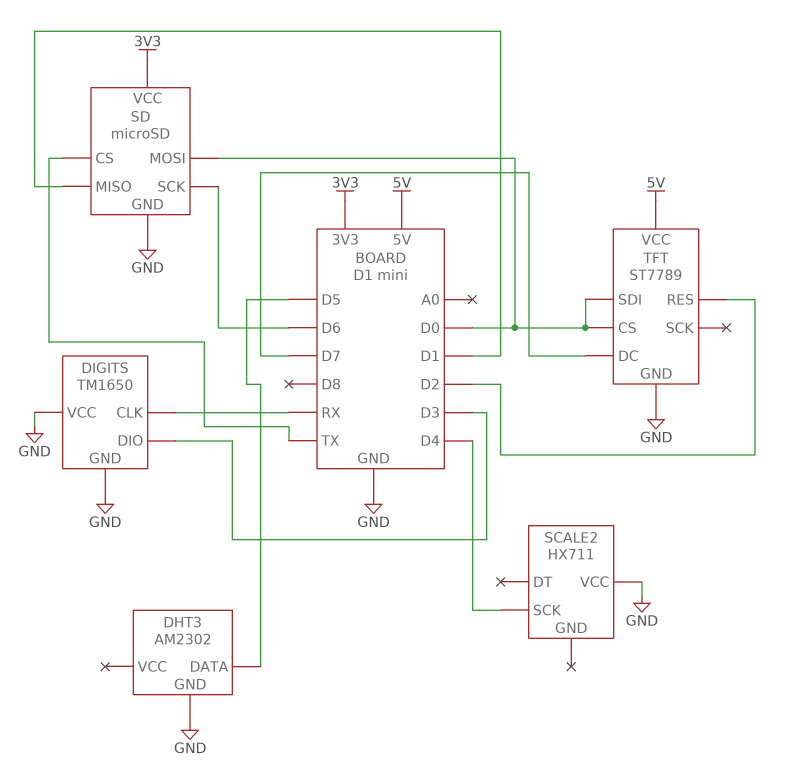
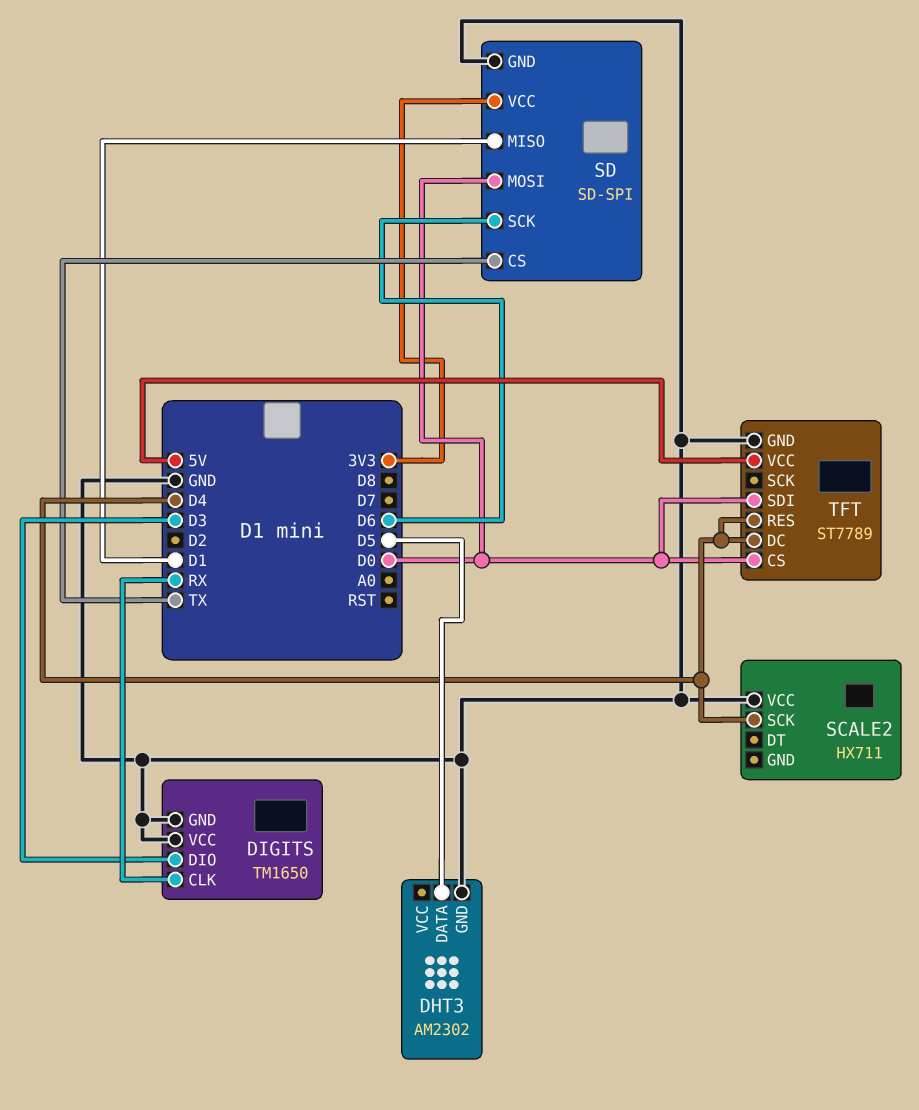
SD: microSD -> SD-SPI
TFT pin DC: D7 -> D4
TFT pin RES: D2 -> D4

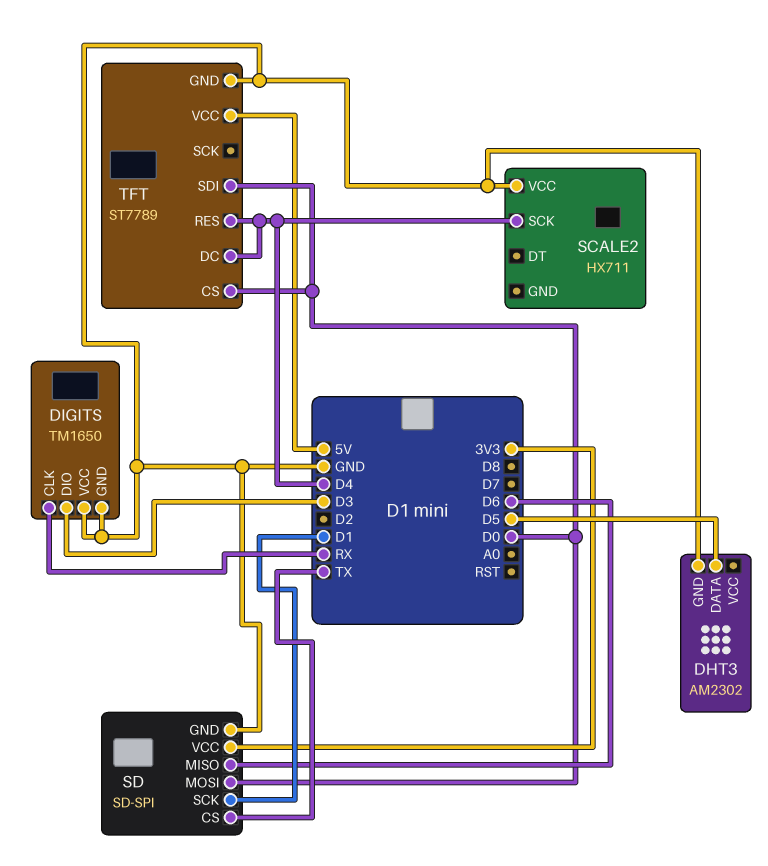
SD pin MISO: D1 -> D6
SD pin SCK: D6 -> D1

